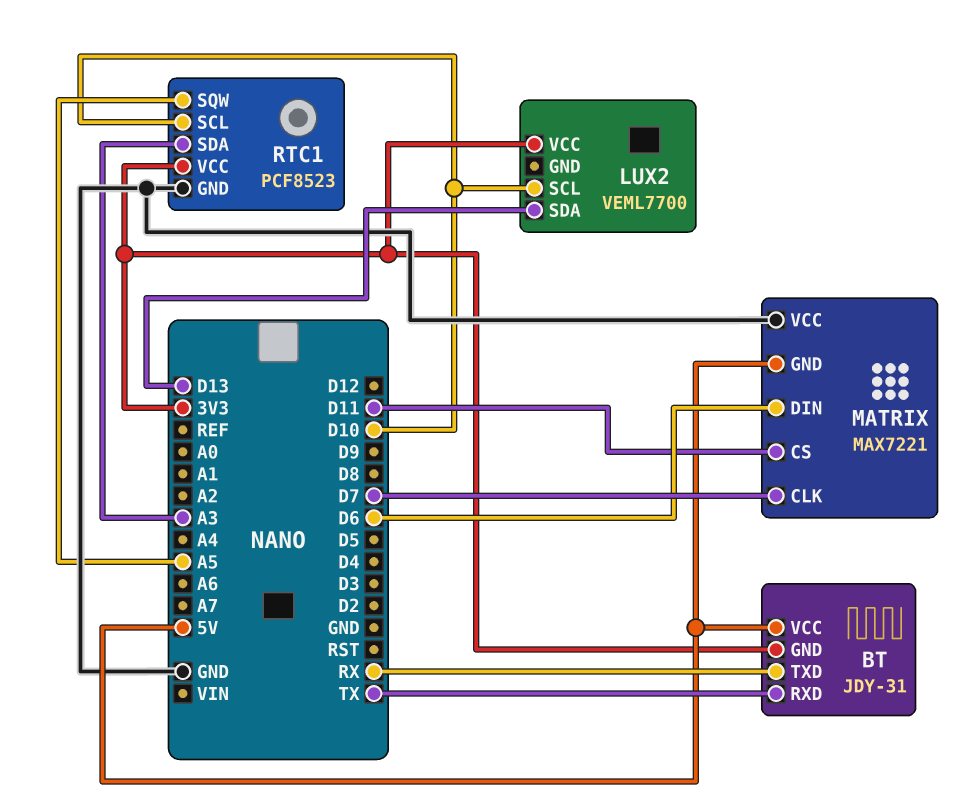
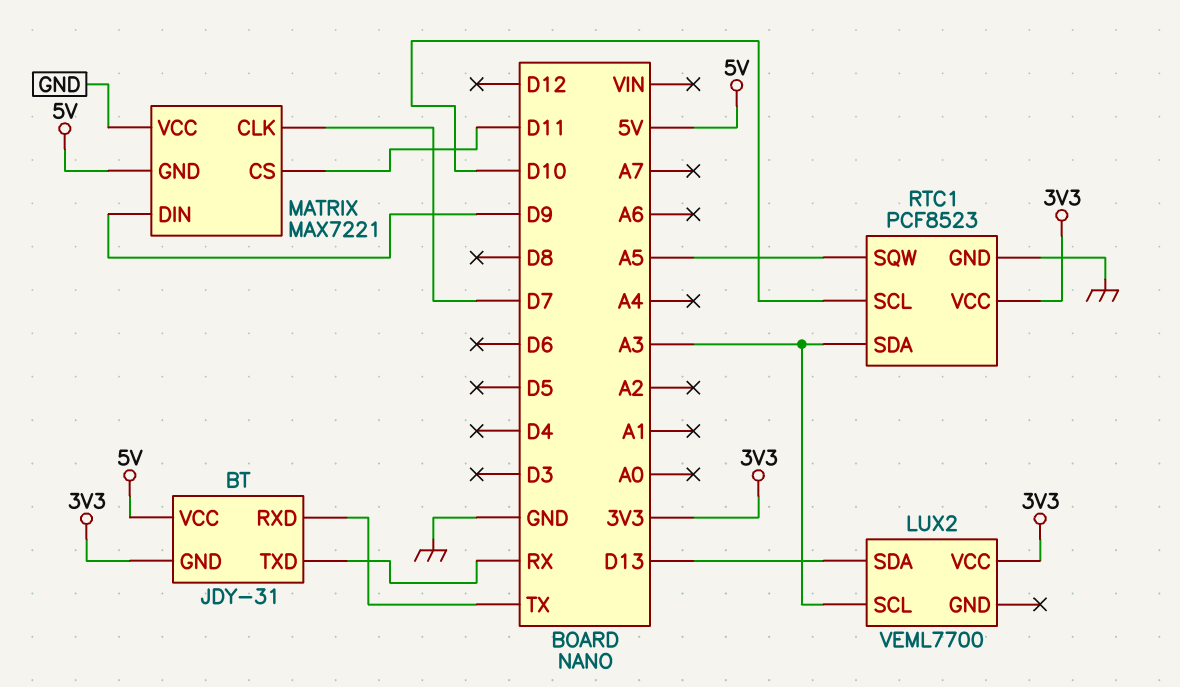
LUX2 pin SCL: D10 -> A3
MATRIX pin DIN: D6 -> D9

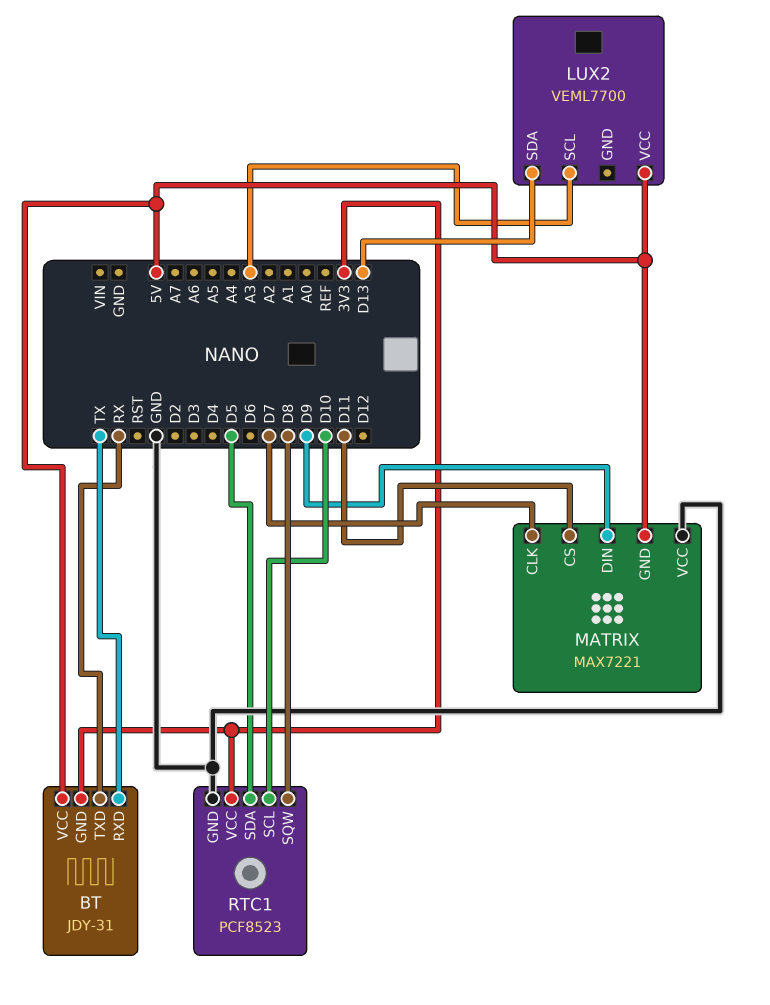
LUX2 pin VCC: 3V3 -> 5V
RTC1 pin SDA: A3 -> D5
RTC1 pin SQW: A5 -> D8

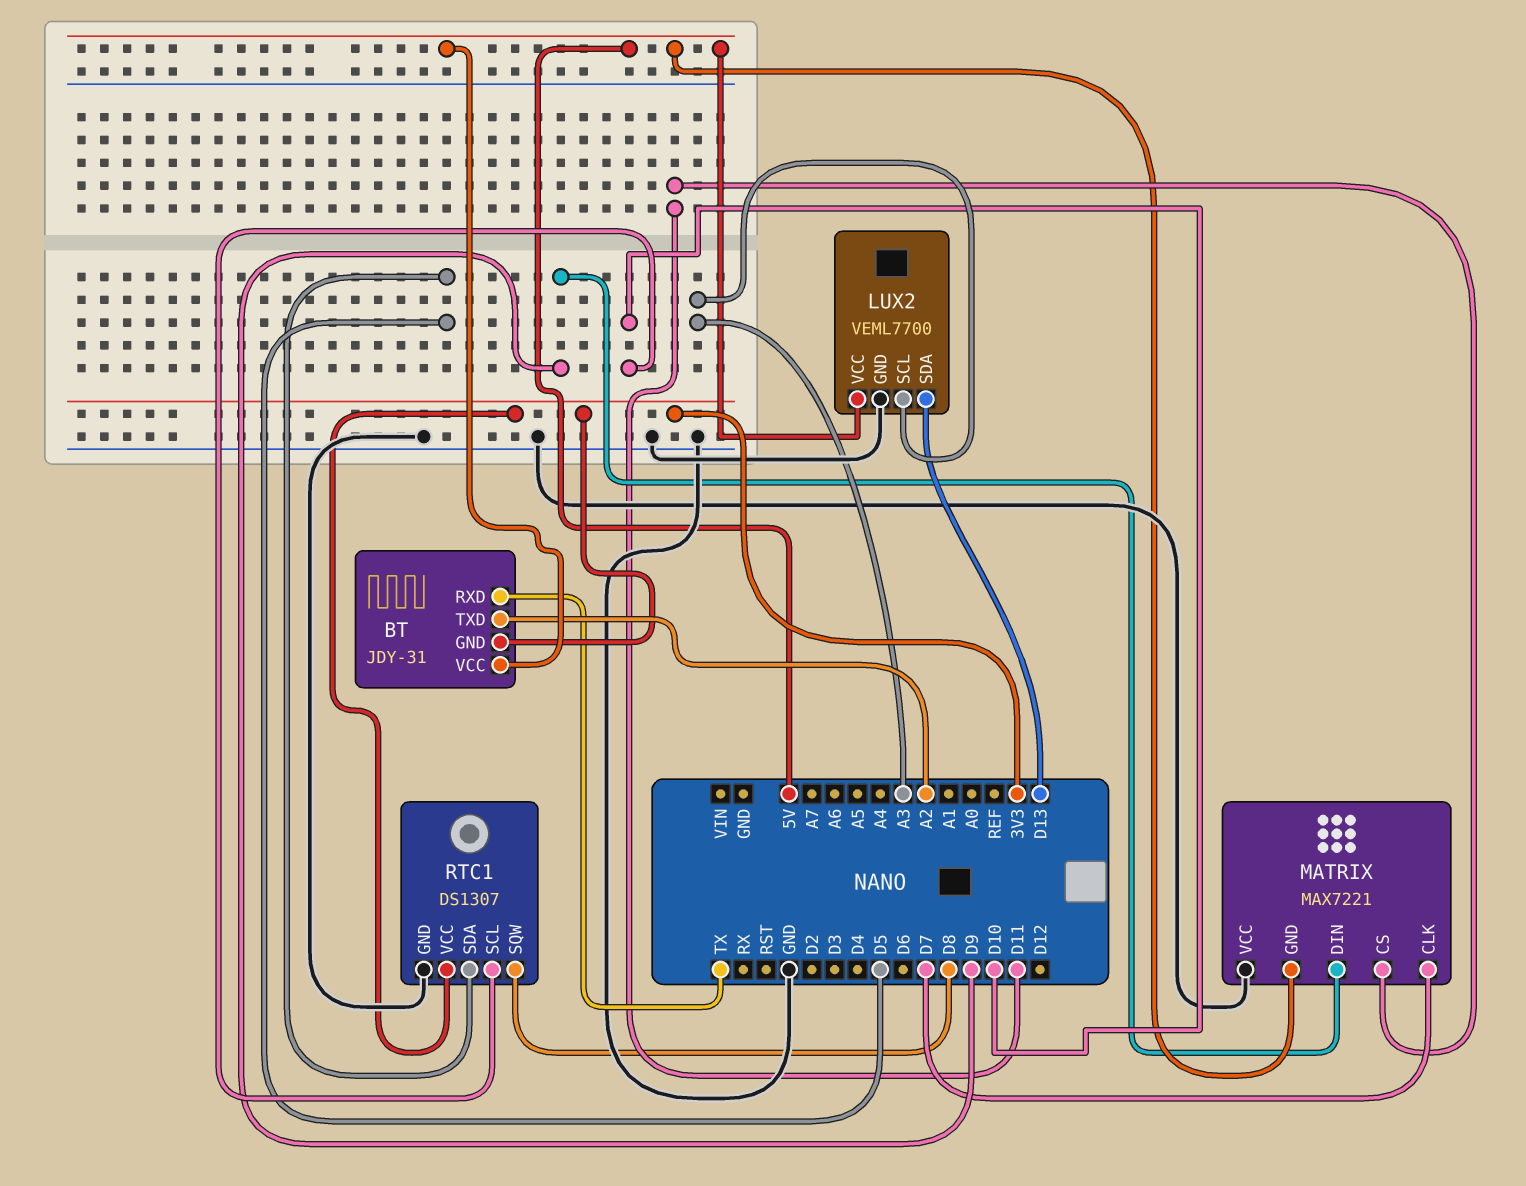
BT pin TXD: RX -> A2
LUX2 pin GND: none -> GND
RTC1: PCF8523 -> DS1307

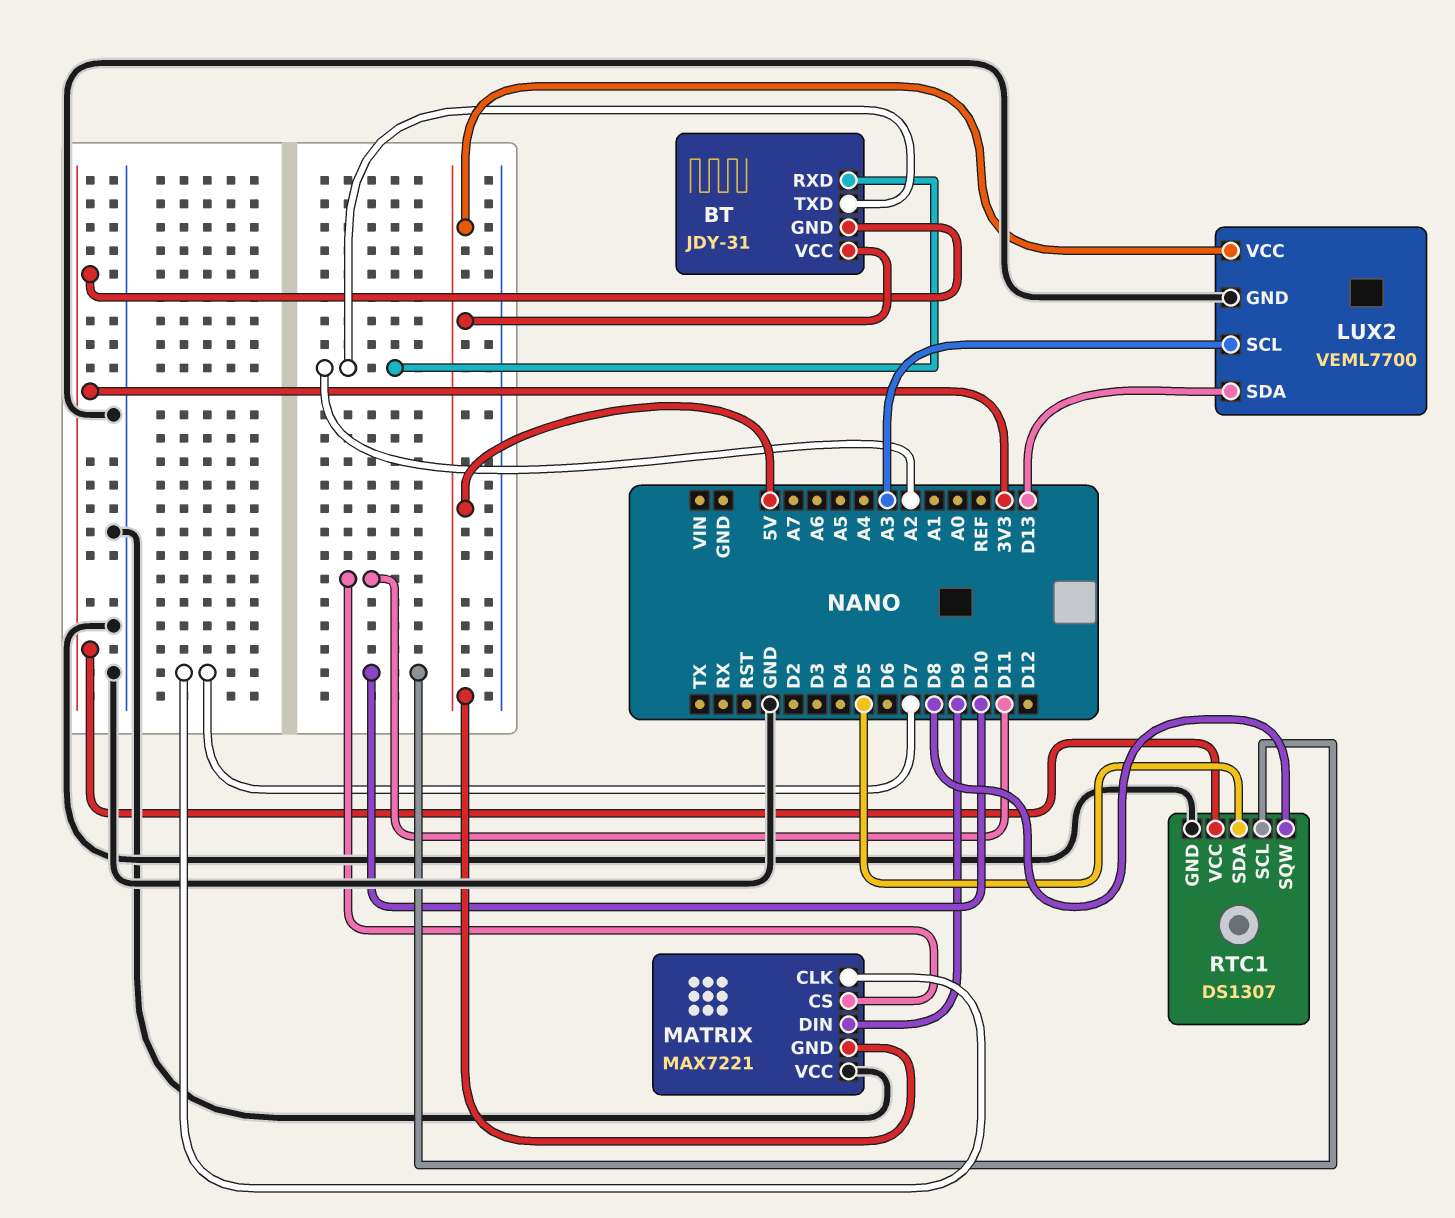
BT pin RXD: TX -> A2

